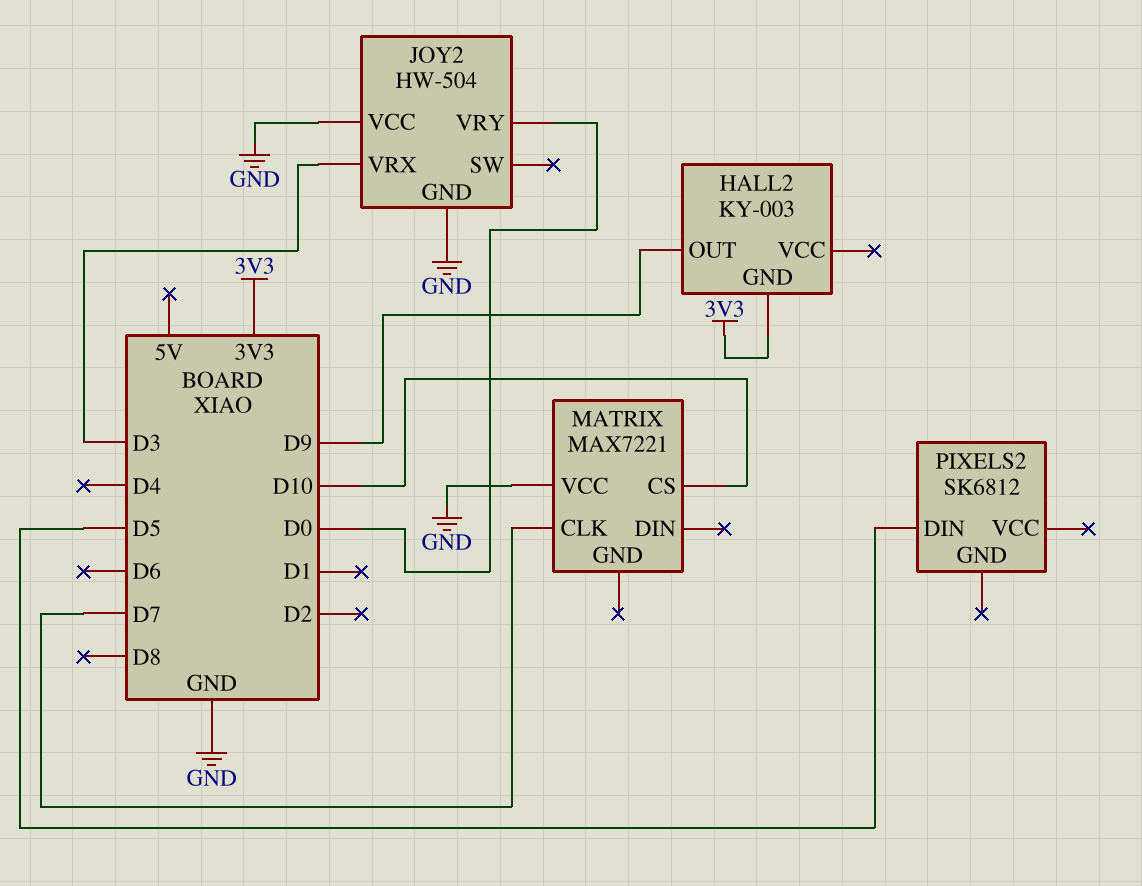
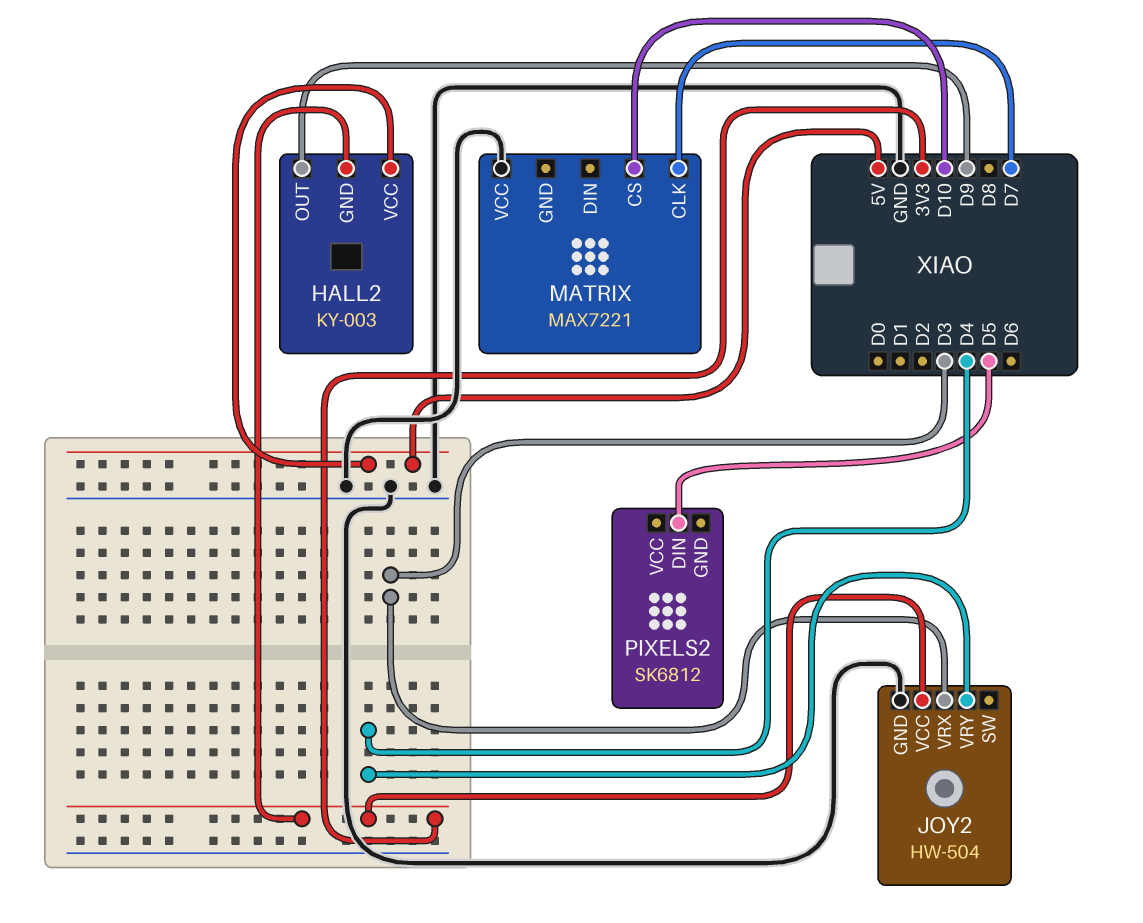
HALL2 pin VCC: none -> 5V
JOY2 pin VCC: GND -> 3V3
JOY2 pin VRY: D0 -> D4

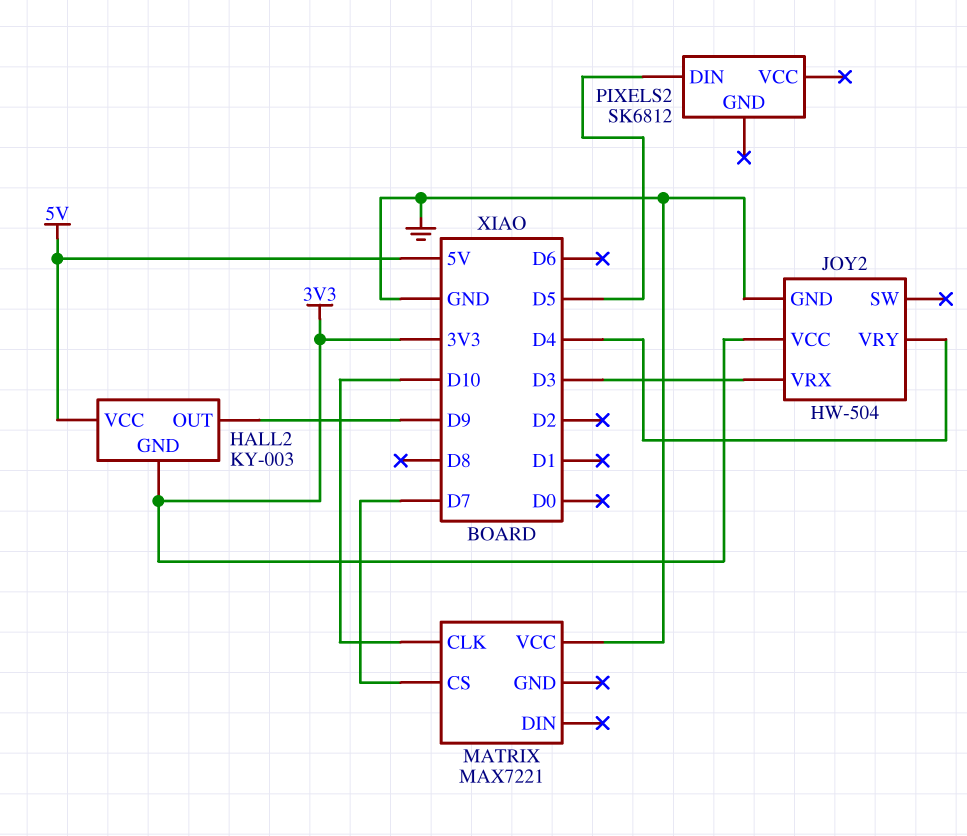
MATRIX pin CLK: D7 -> D10
MATRIX pin CS: D10 -> D7

